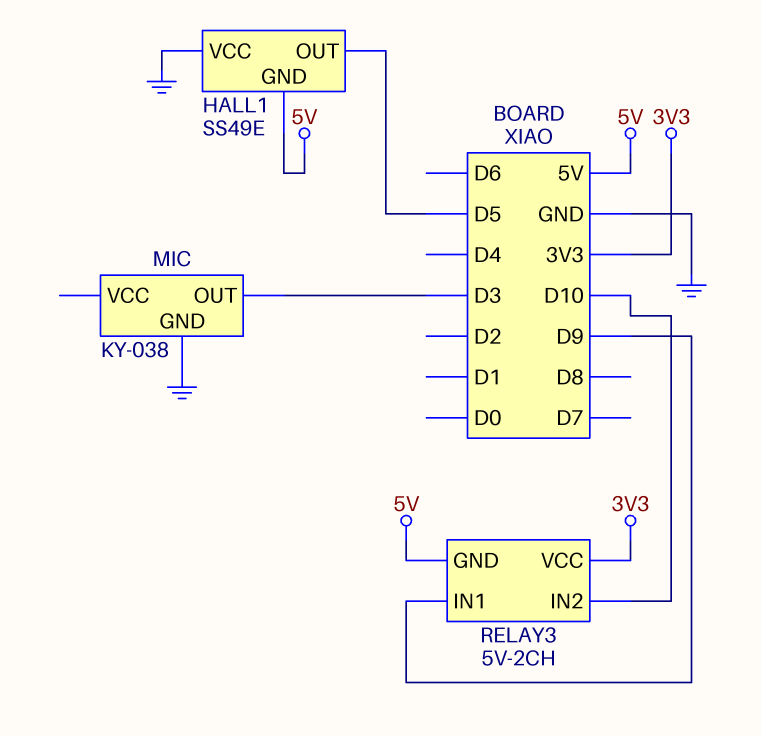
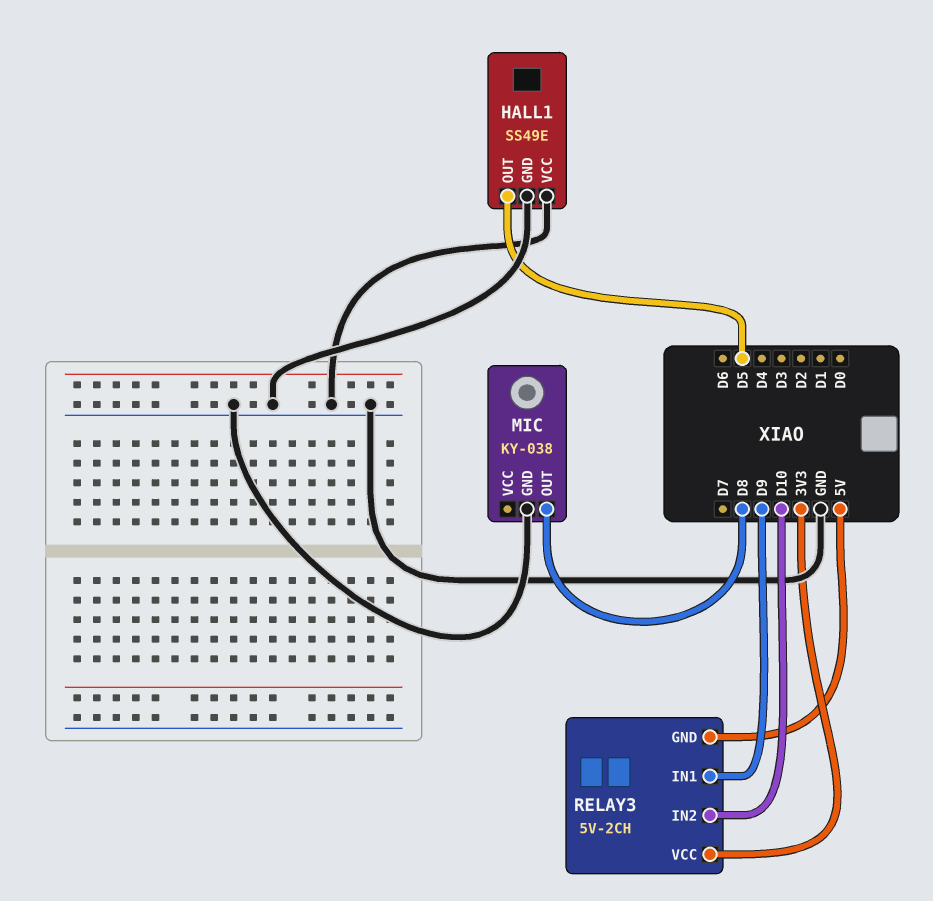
HALL1 pin GND: 5V -> GND
MIC pin OUT: D3 -> D8

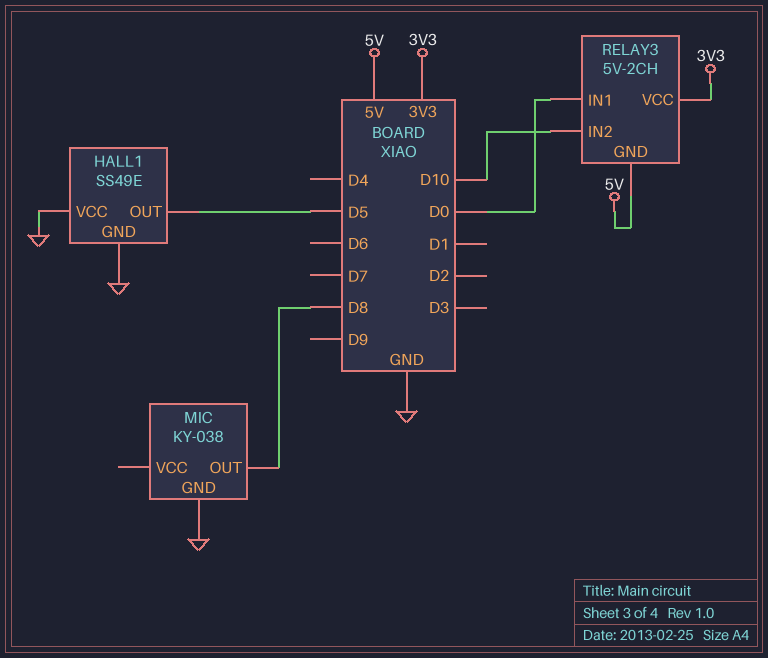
RELAY3 pin IN1: D9 -> D0

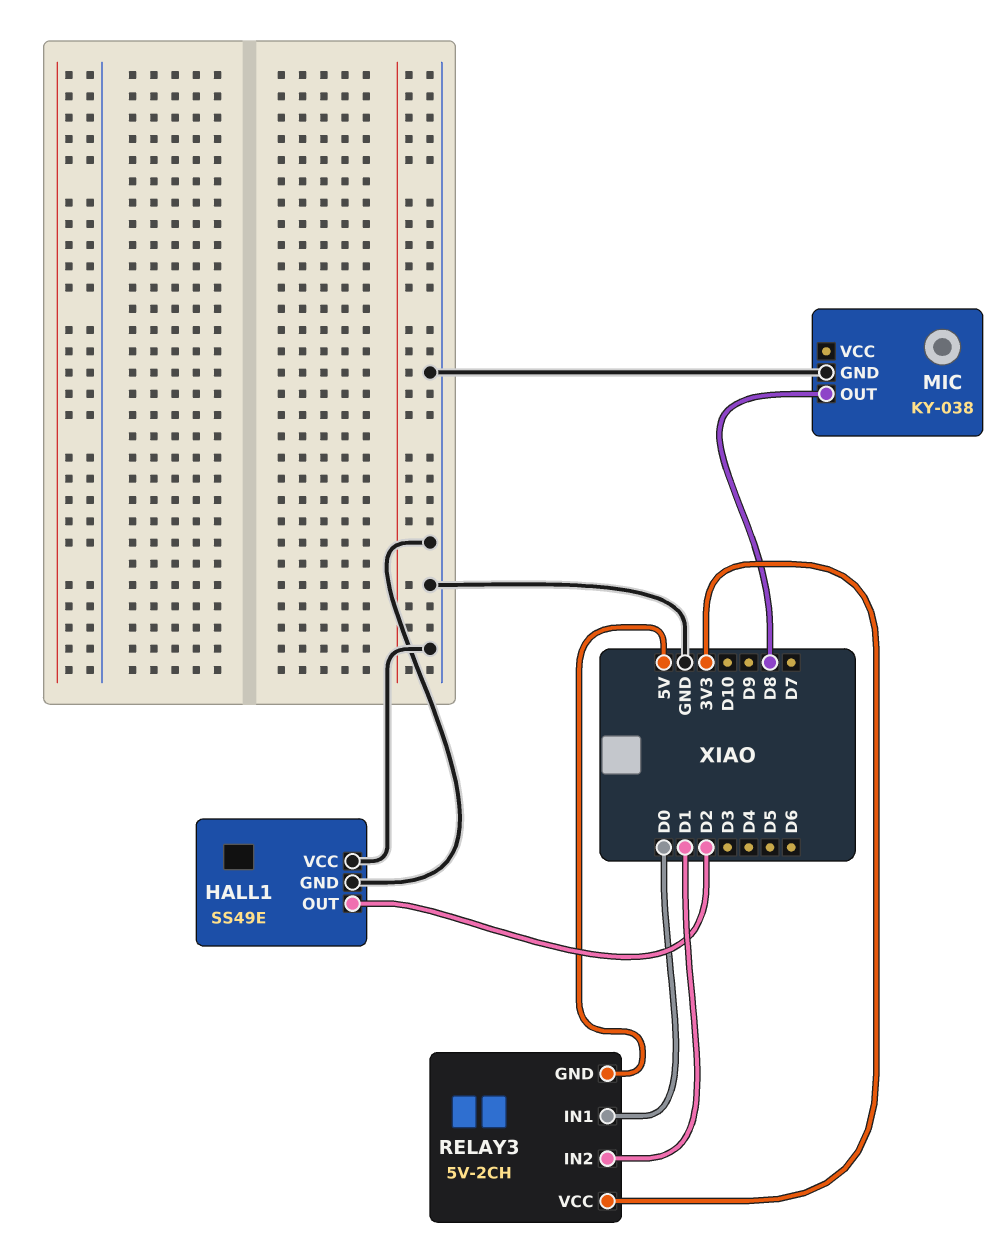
HALL1 pin OUT: D5 -> D2
RELAY3 pin IN2: D10 -> D1

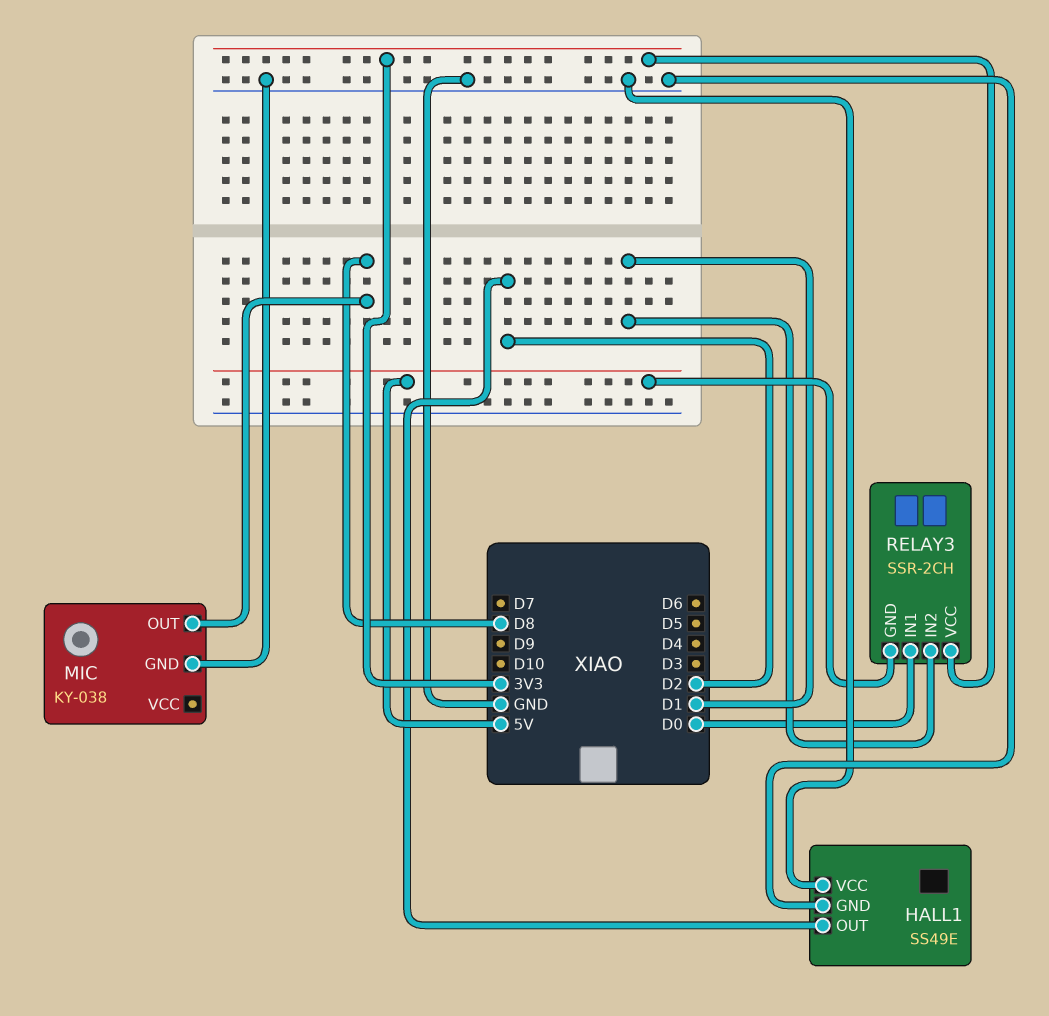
RELAY3: 5V-2CH -> SSR-2CH

